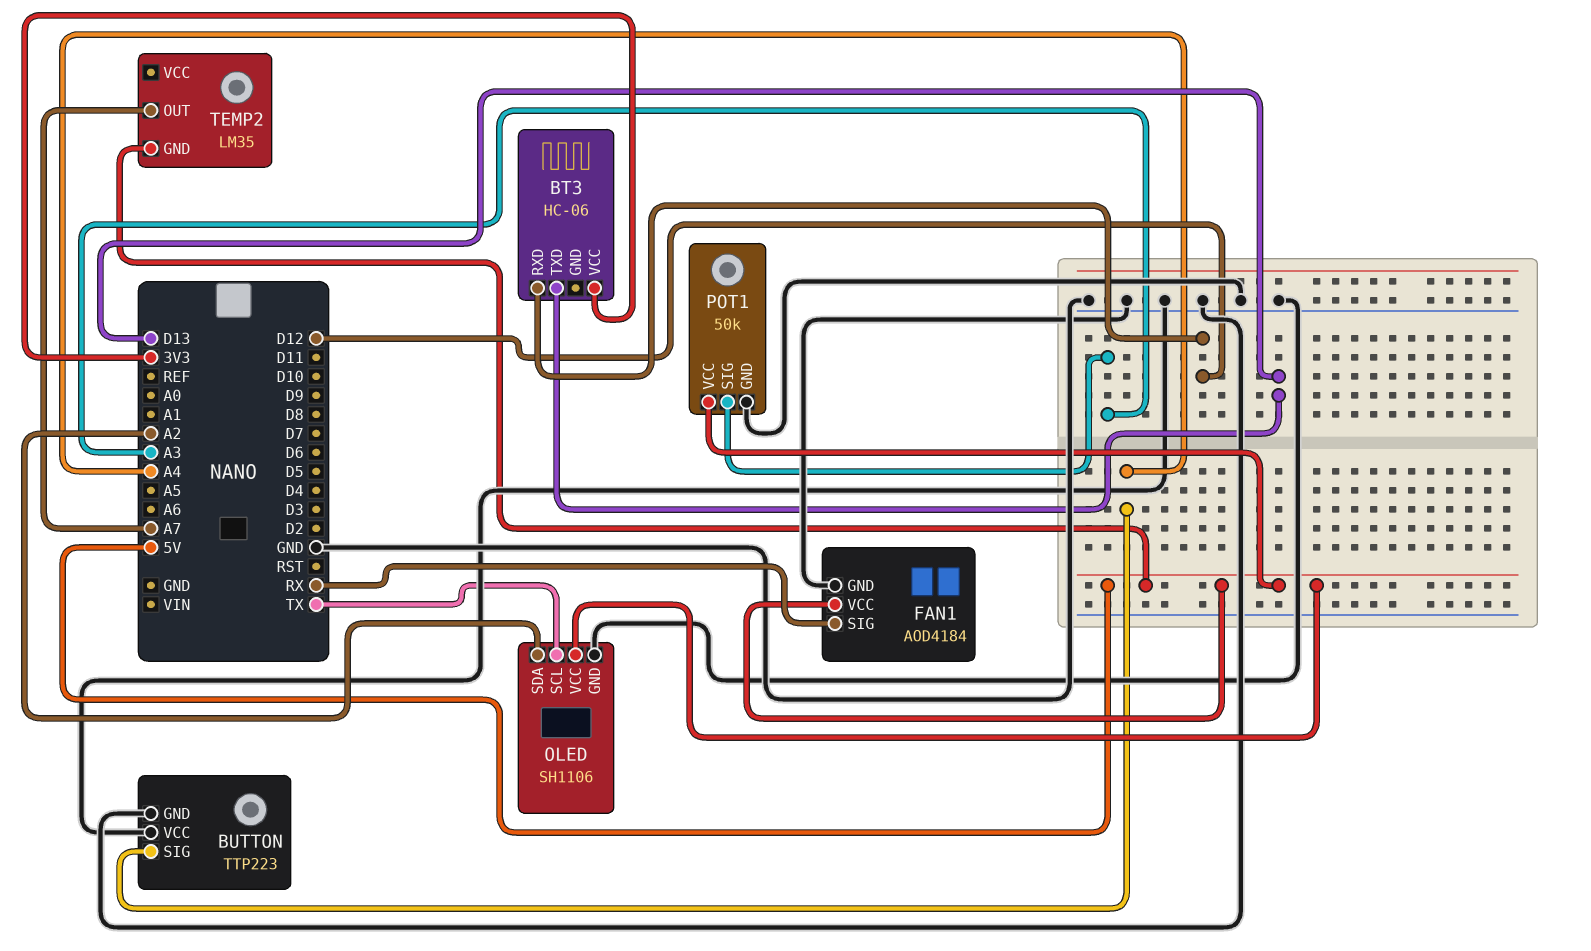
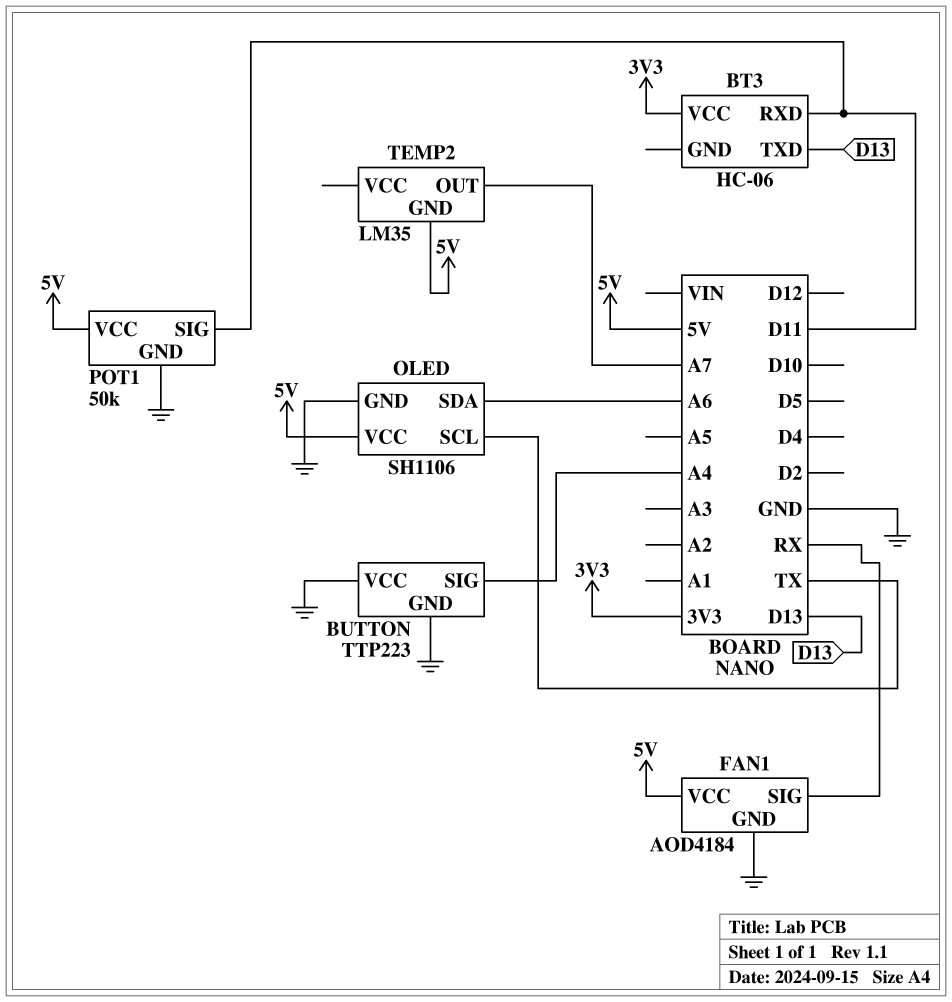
BT3 pin RXD: D12 -> D11
OLED pin SDA: A2 -> A6
POT1 pin SIG: A3 -> D11

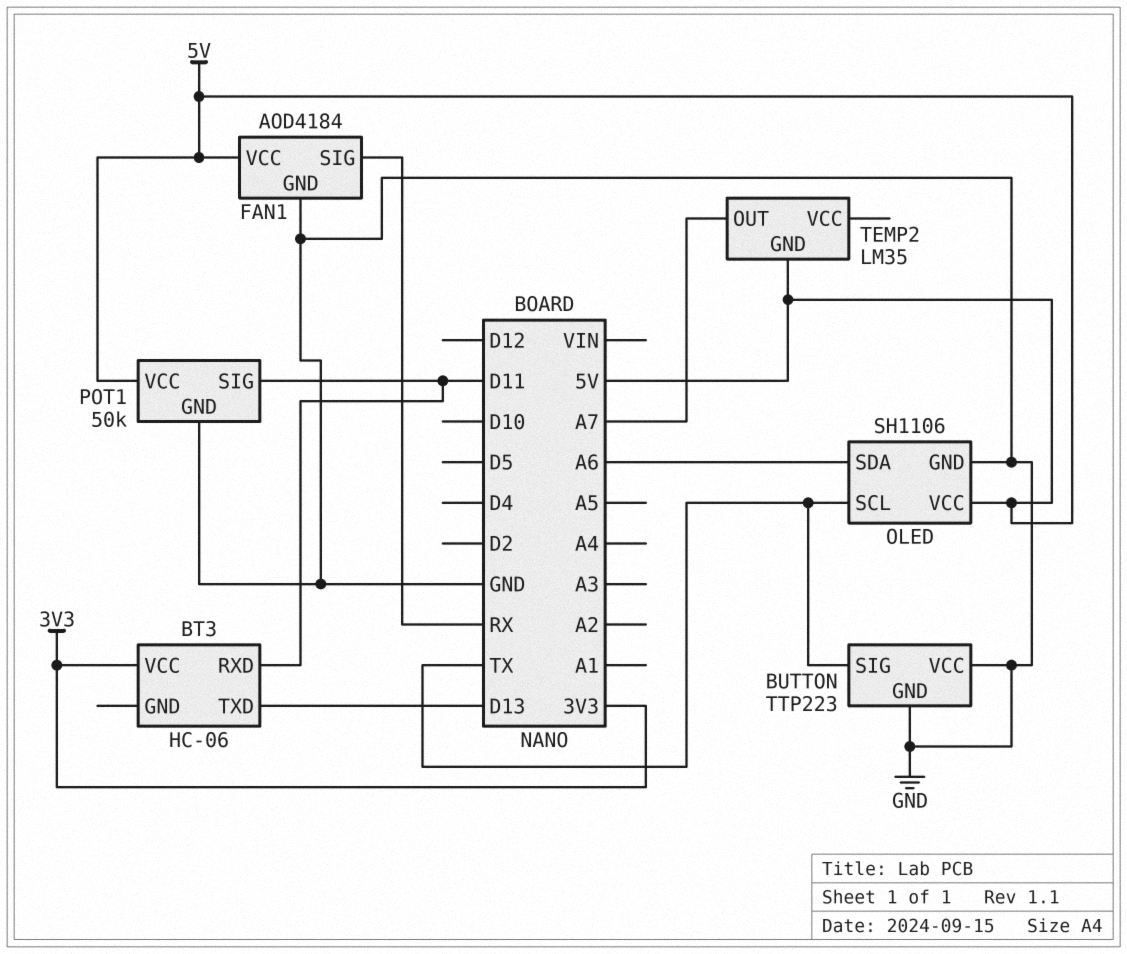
BUTTON pin SIG: A4 -> TX

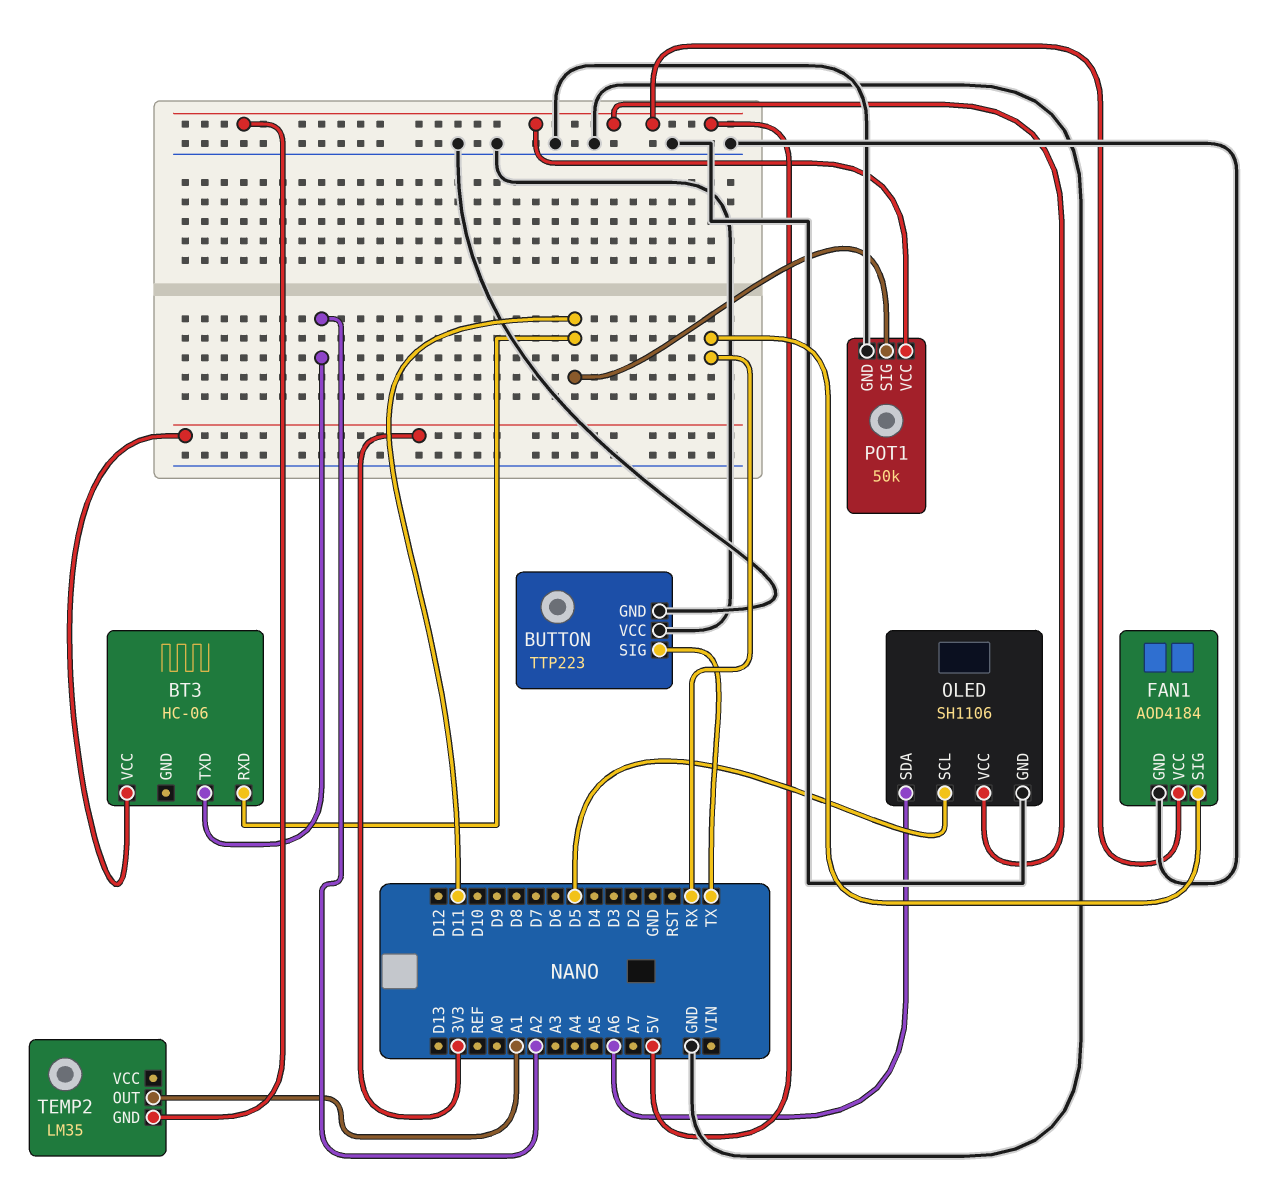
BT3 pin TXD: D13 -> A2
OLED pin SCL: TX -> D5
TEMP2 pin OUT: A7 -> A1

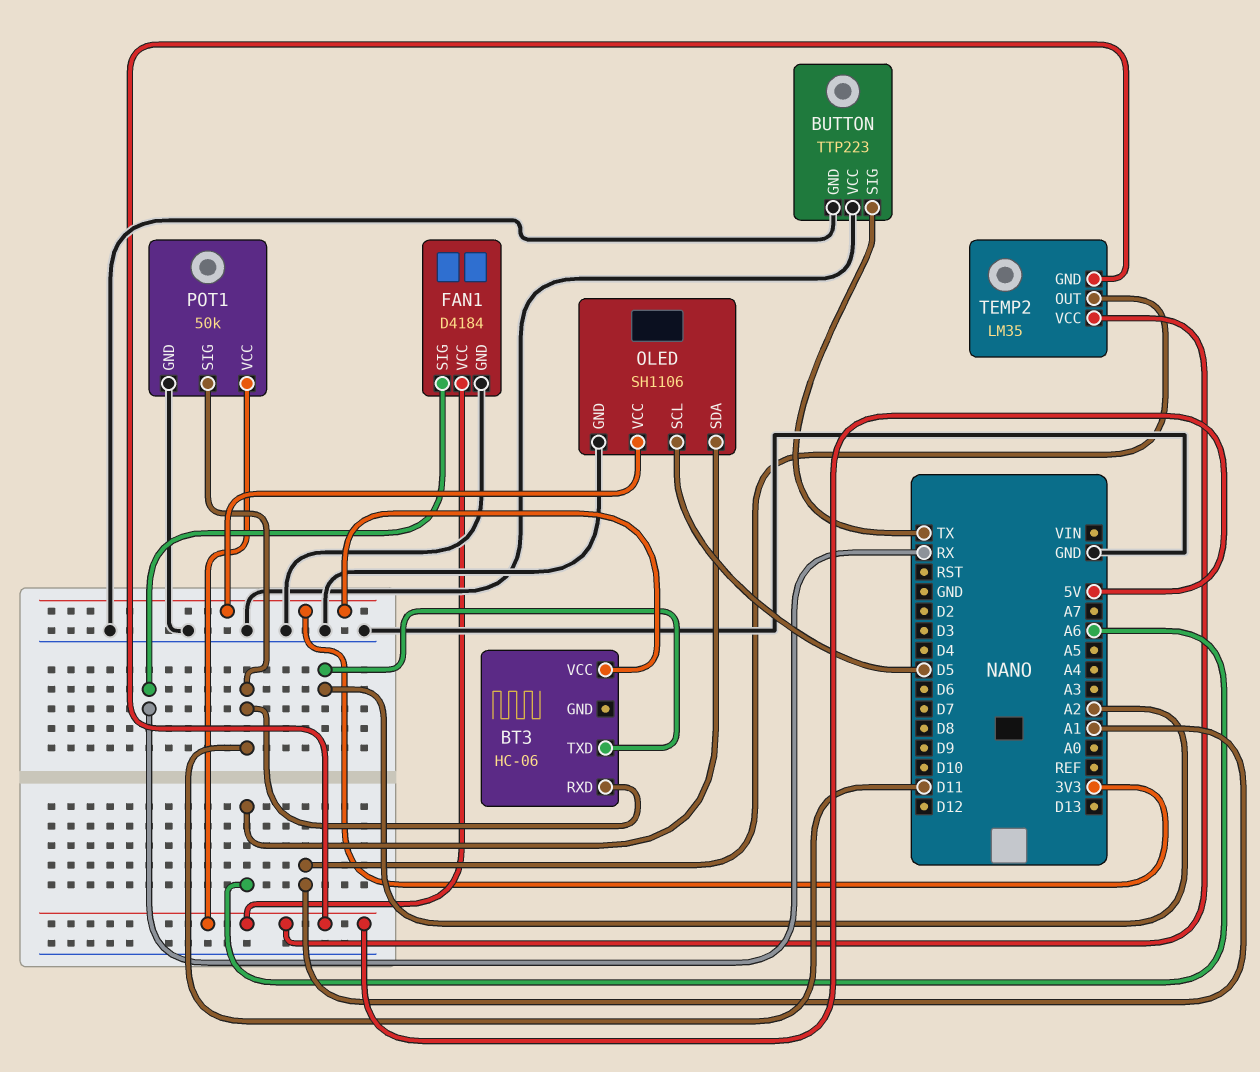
FAN1: AOD4184 -> D4184
OLED pin VCC: 5V -> 3V3
TEMP2 pin VCC: none -> 5V

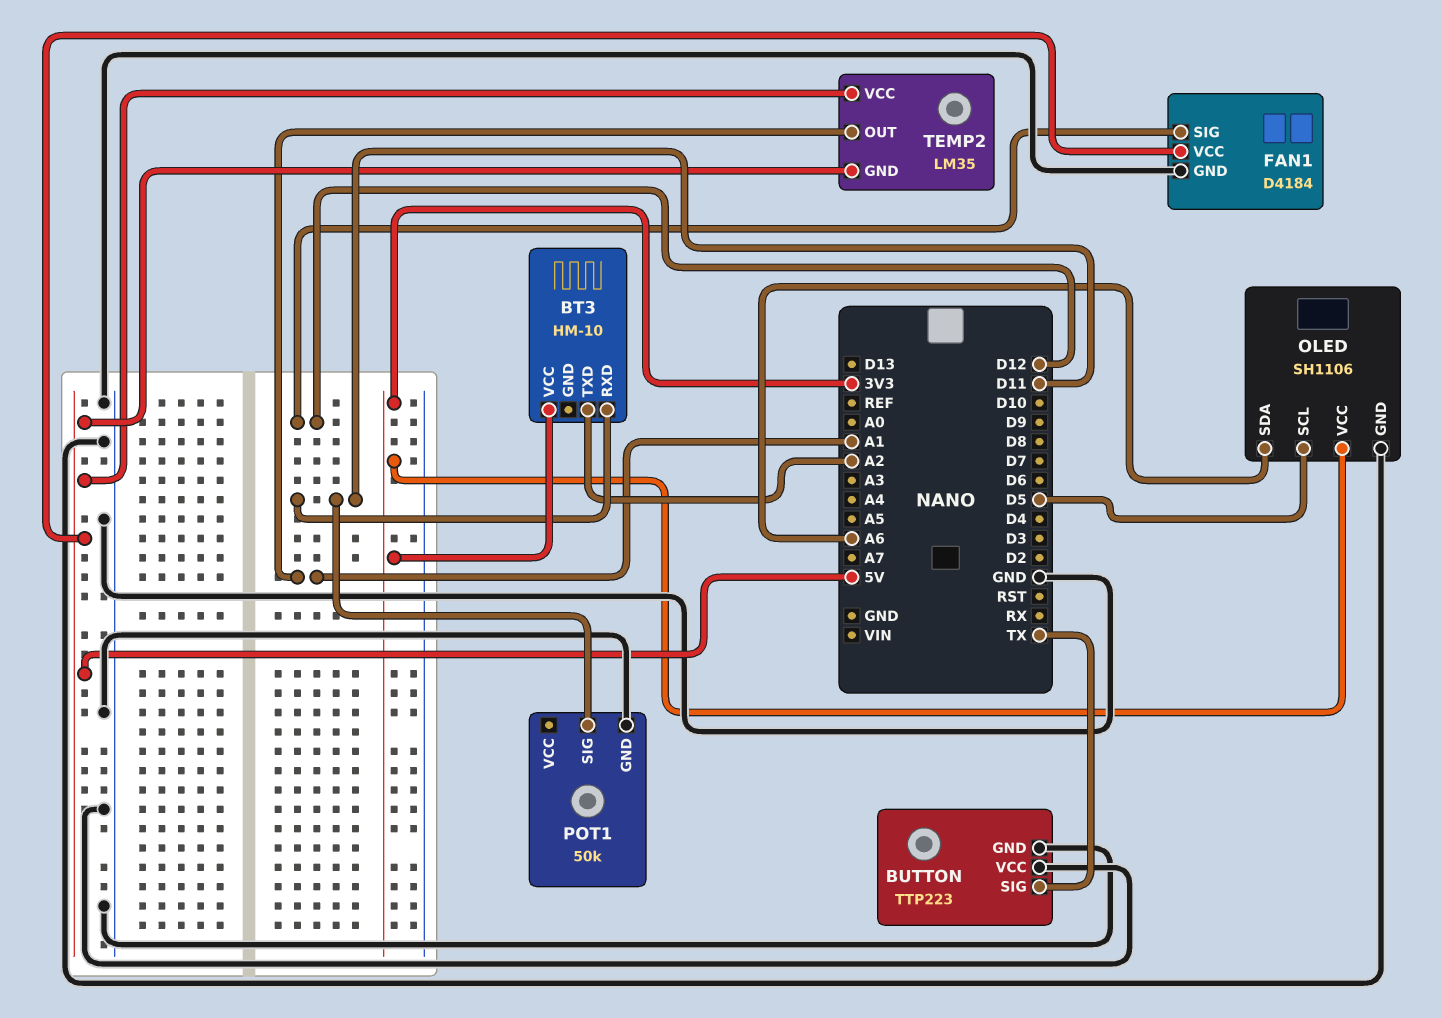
BT3: HC-06 -> HM-10
FAN1 pin SIG: RX -> D12
POT1 pin VCC: 5V -> none

